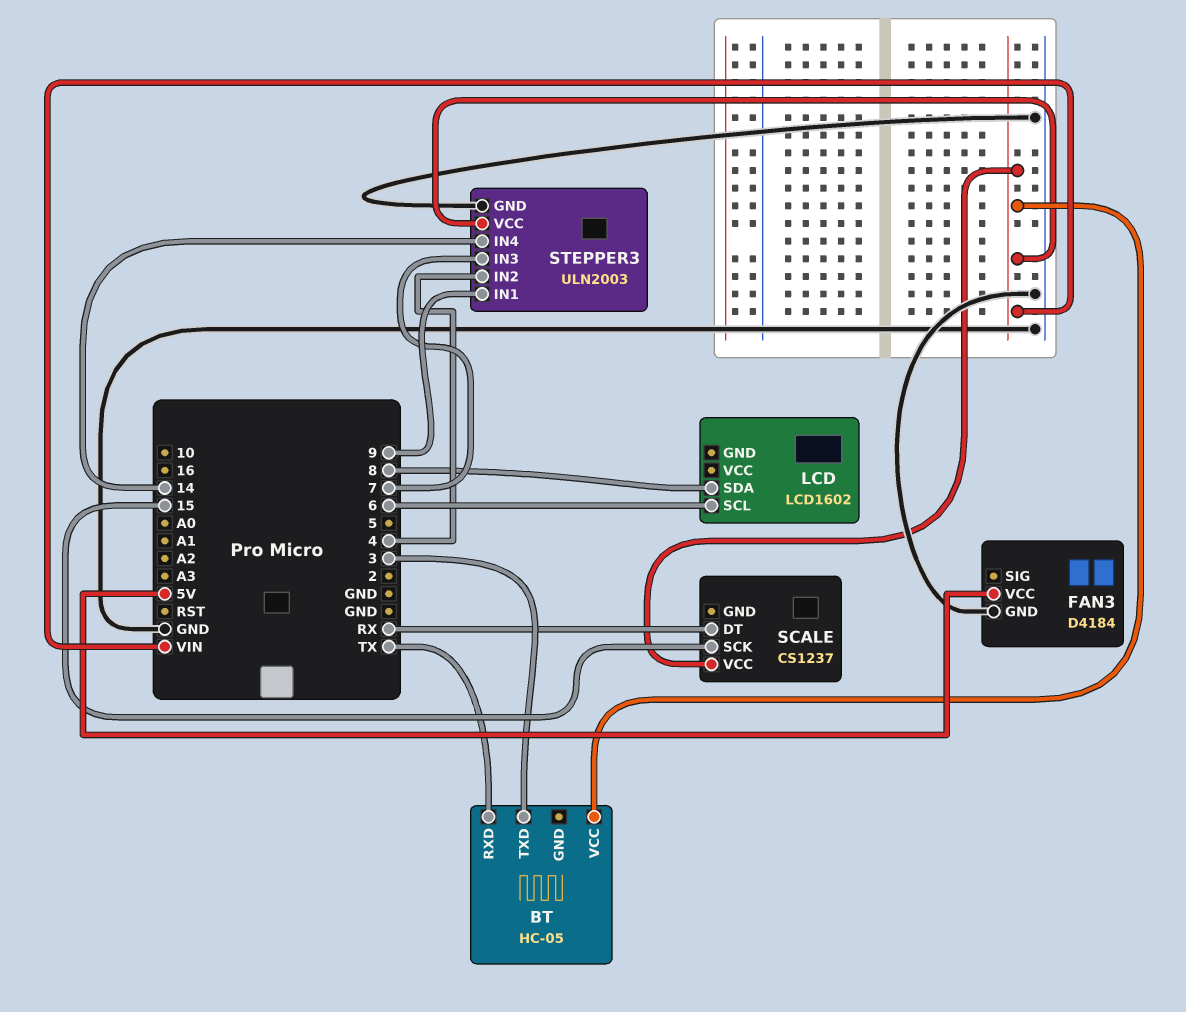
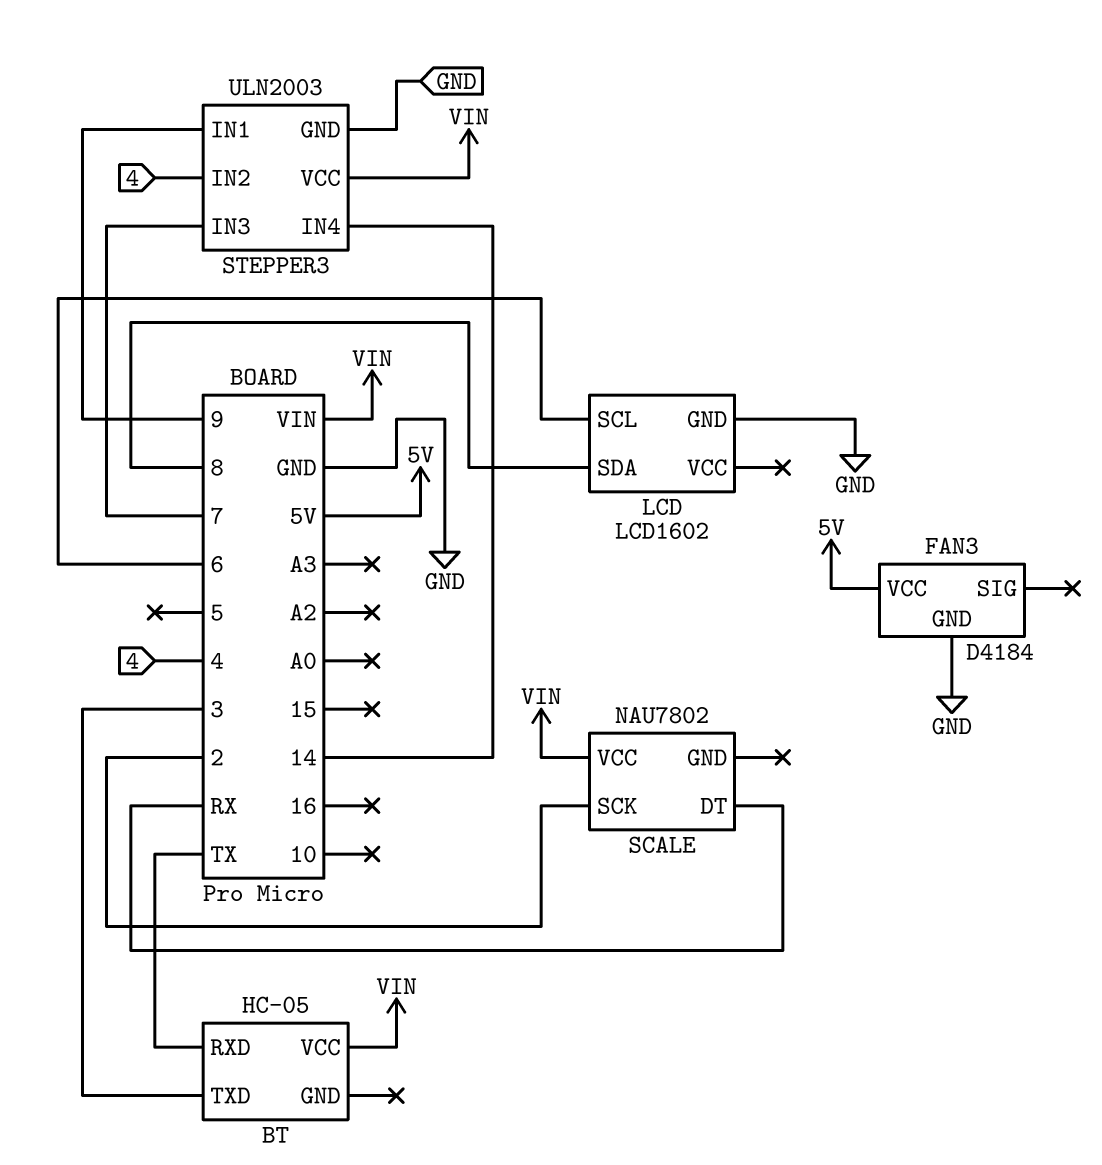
LCD pin GND: none -> GND
SCALE: CS1237 -> NAU7802
SCALE pin SCK: 15 -> 2

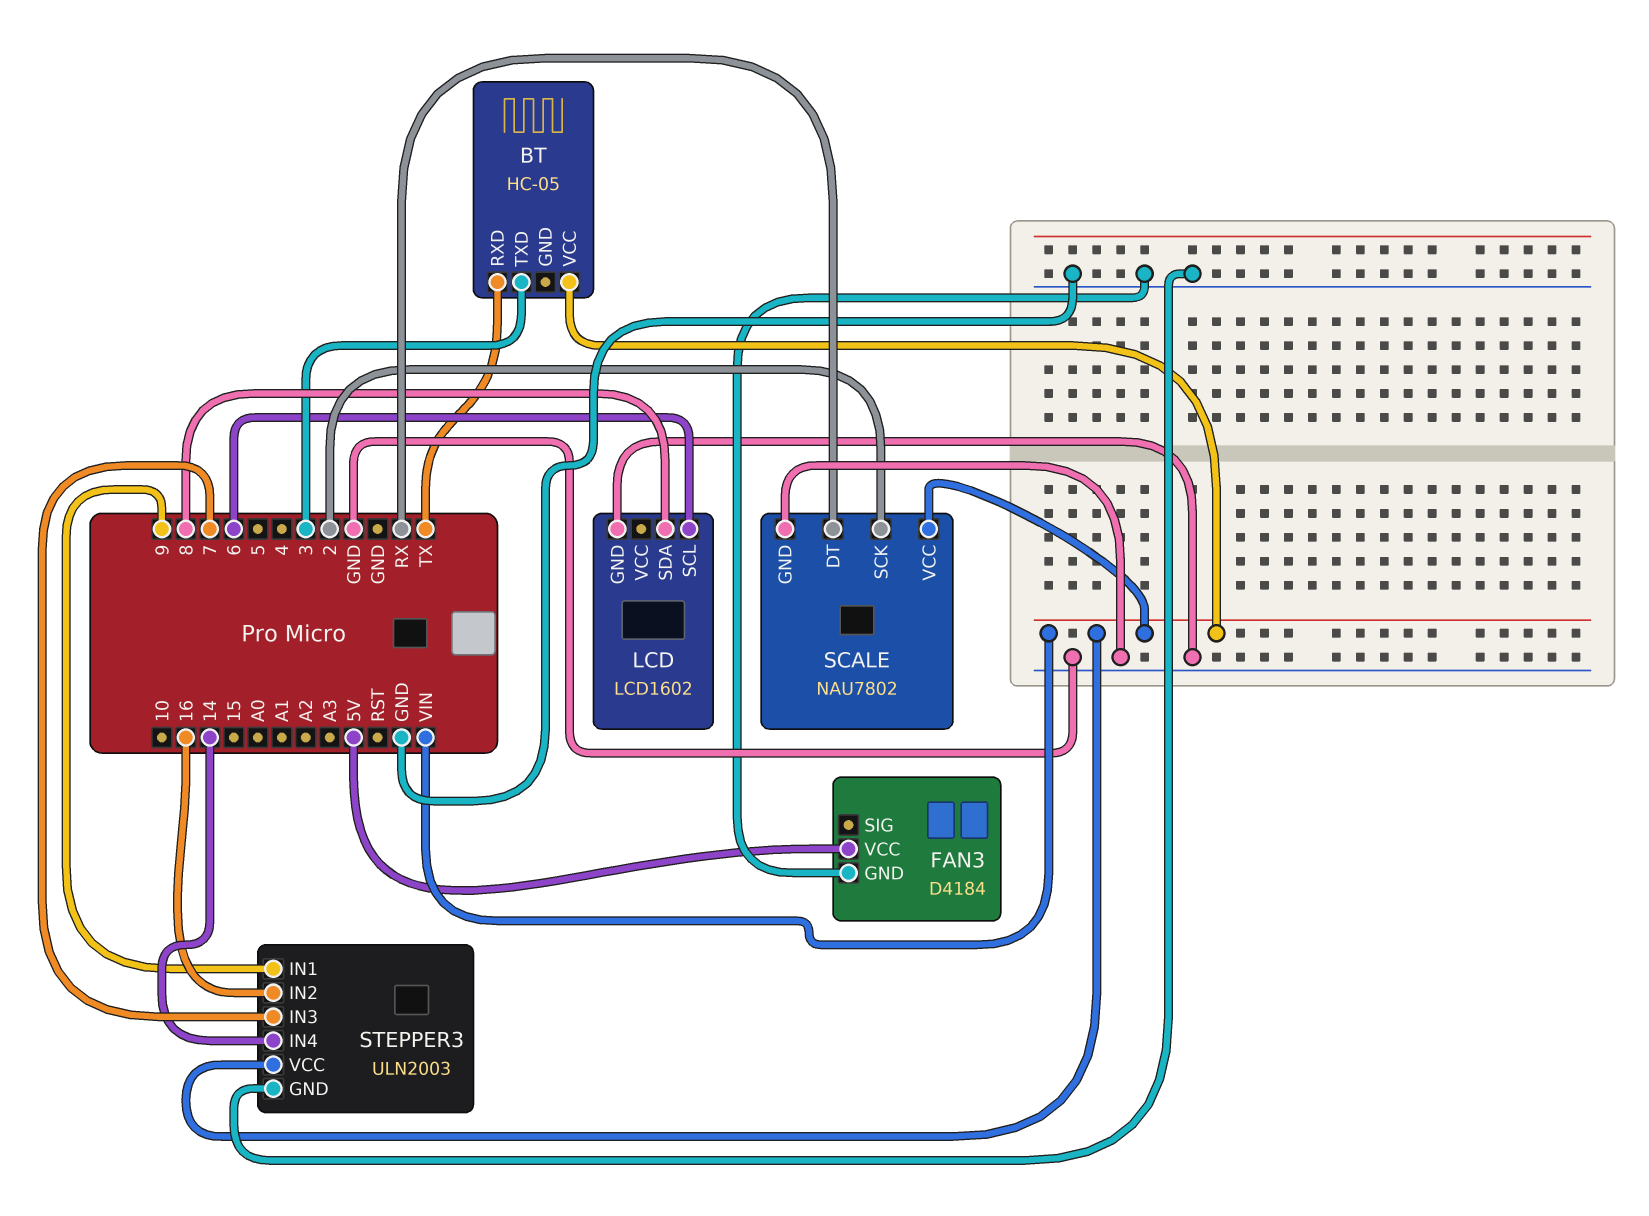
SCALE pin GND: none -> GND
STEPPER3 pin IN2: 4 -> 16

